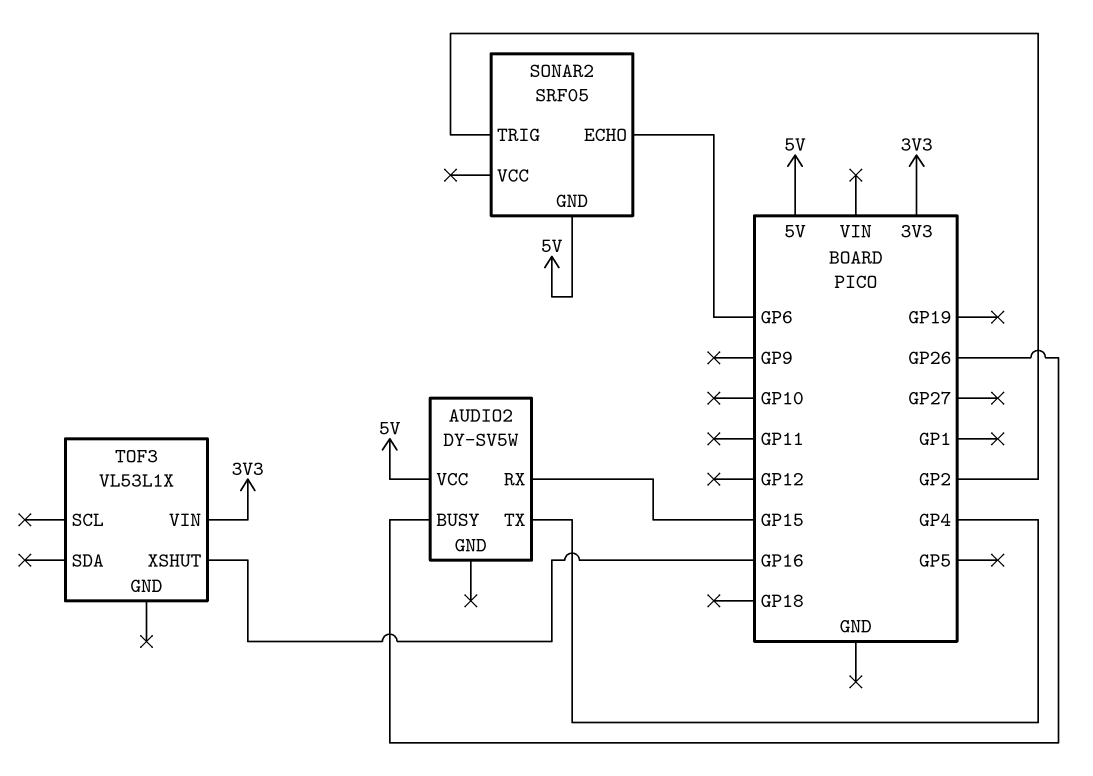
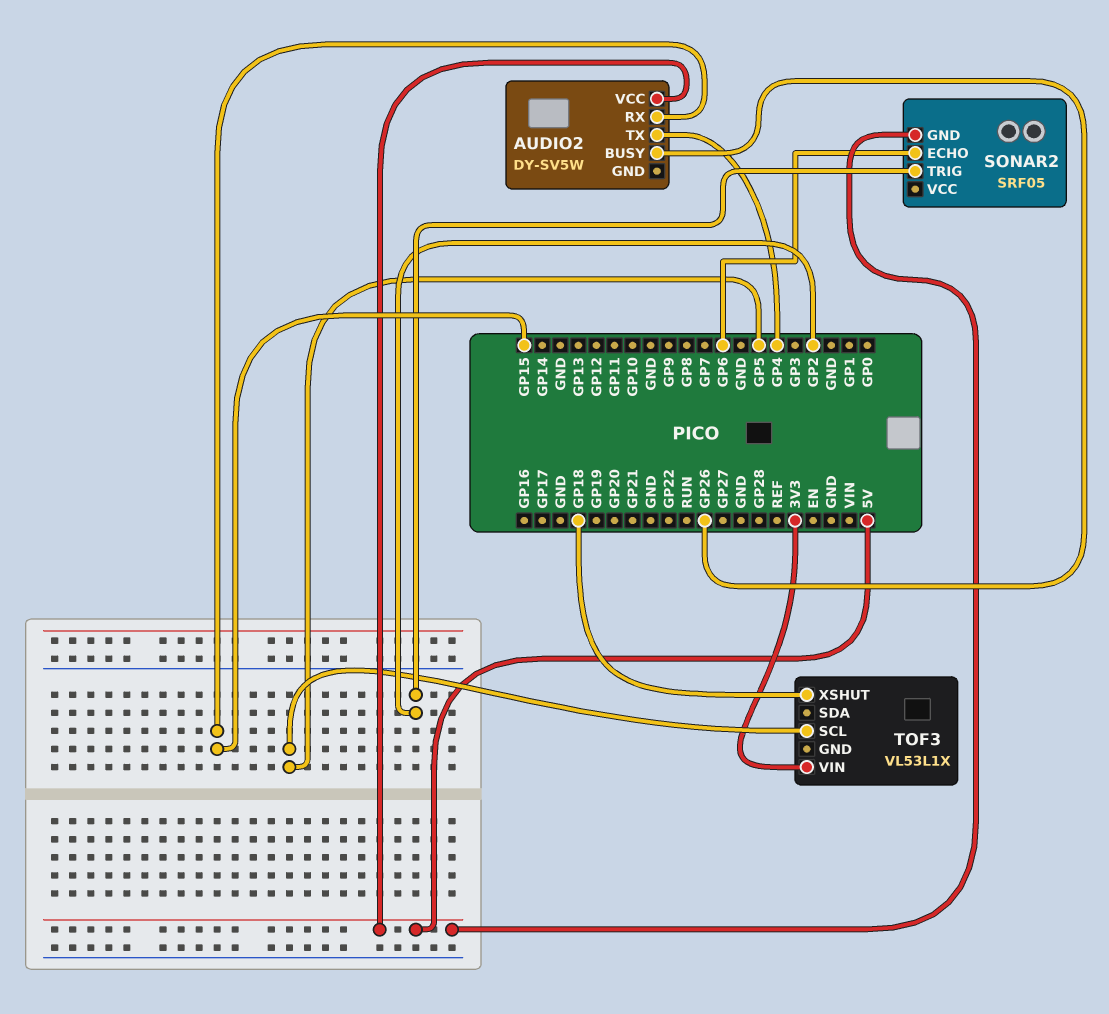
TOF3 pin SCL: none -> GP5
TOF3 pin XSHUT: GP16 -> GP18

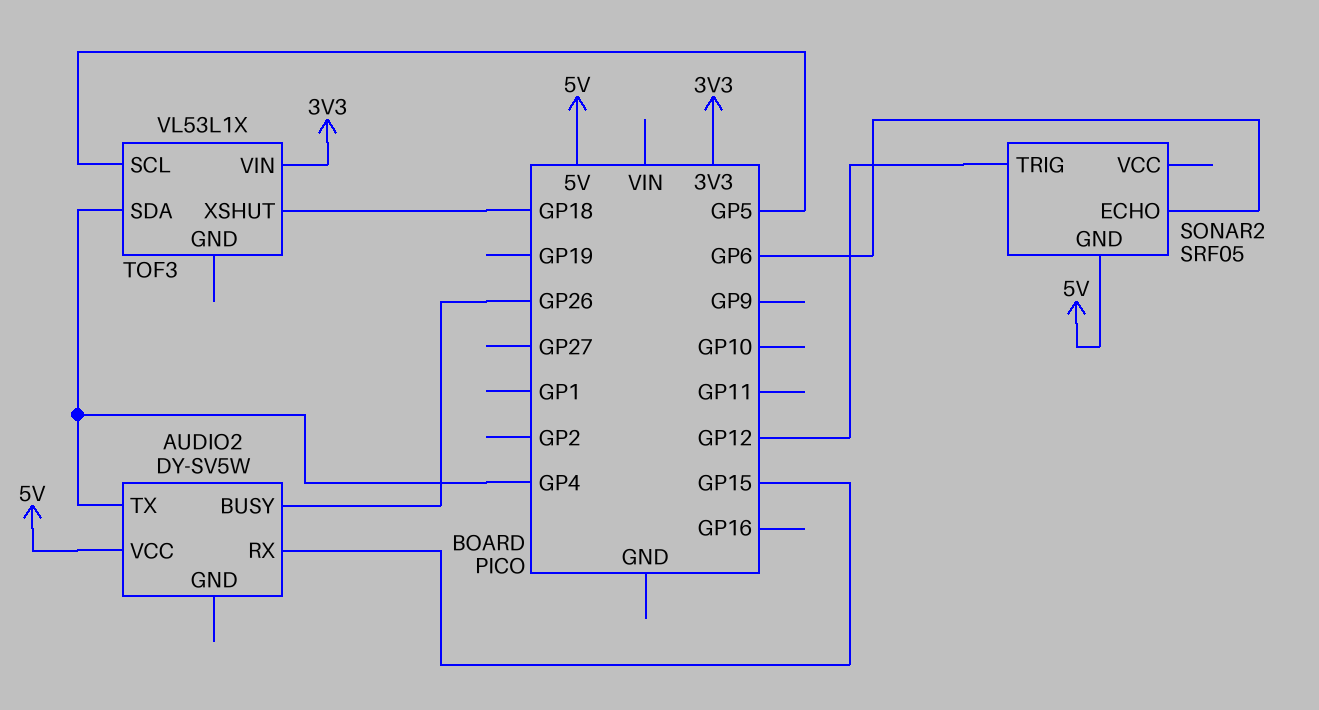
SONAR2 pin TRIG: GP2 -> GP12
TOF3 pin SDA: none -> GP4

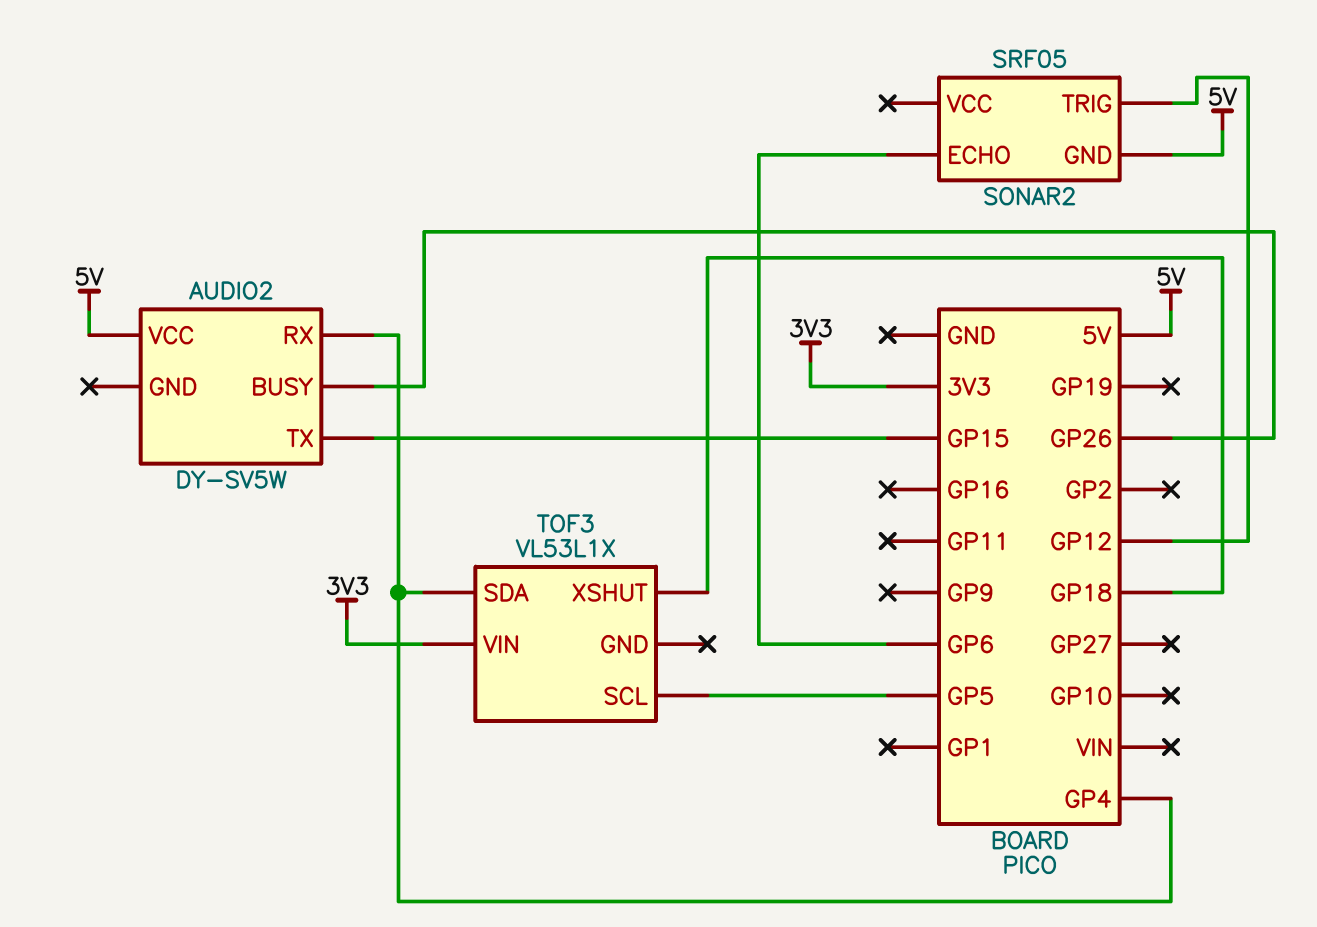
AUDIO2 pin RX: GP15 -> GP4
AUDIO2 pin TX: GP4 -> GP15

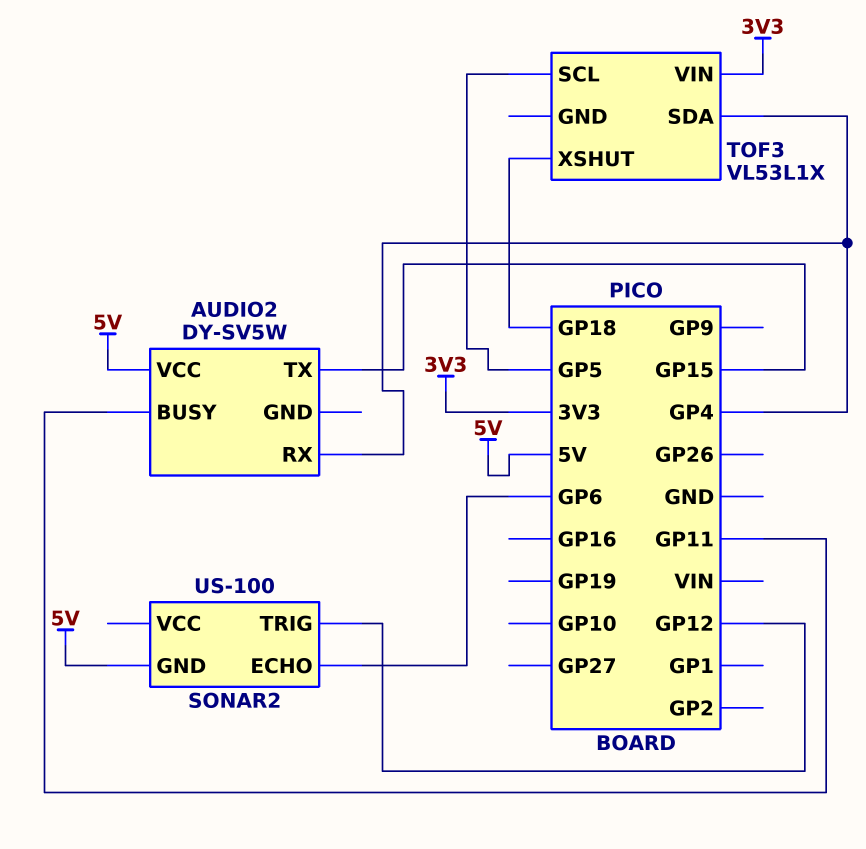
AUDIO2 pin BUSY: GP26 -> GP11
SONAR2: SRF05 -> US-100

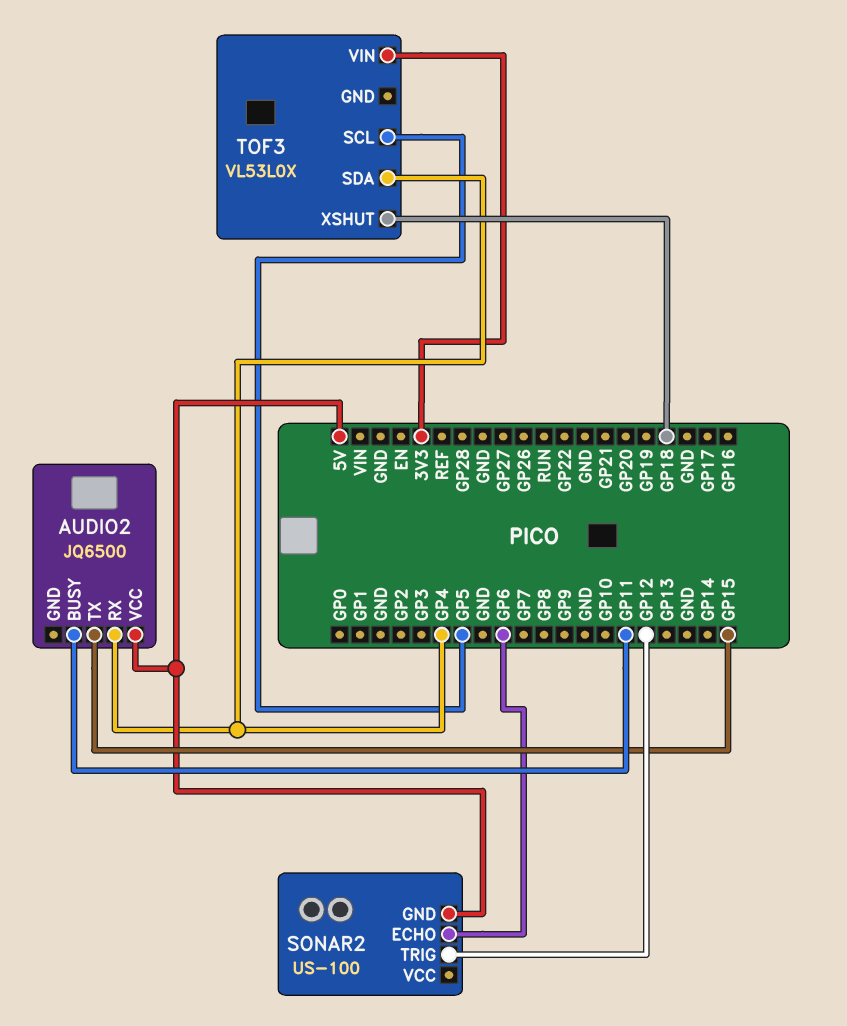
AUDIO2: DY-SV5W -> JQ6500
TOF3: VL53L1X -> VL53L0X

